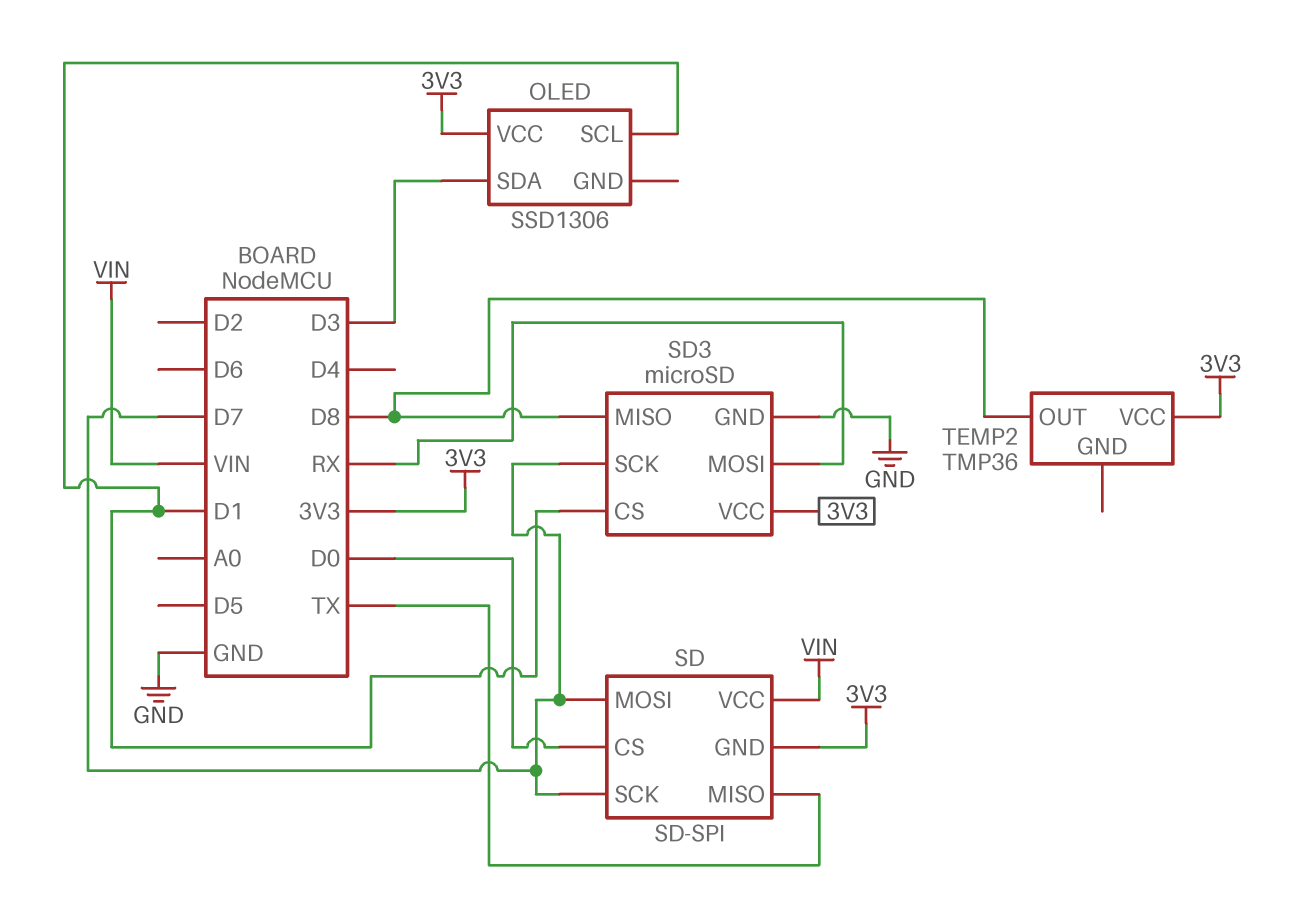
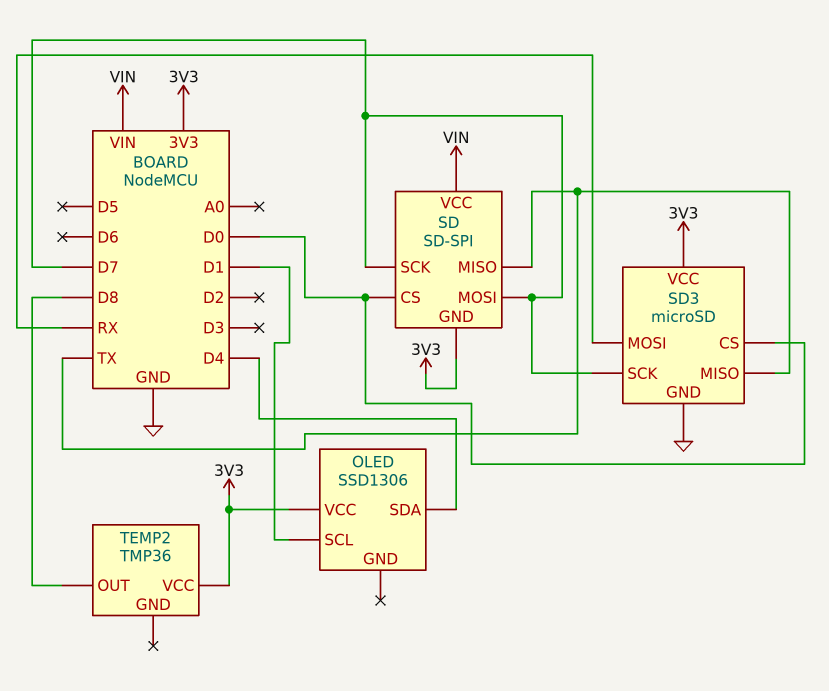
OLED pin SDA: D3 -> D4
SD3 pin CS: D1 -> D0
SD3 pin MISO: D8 -> TX

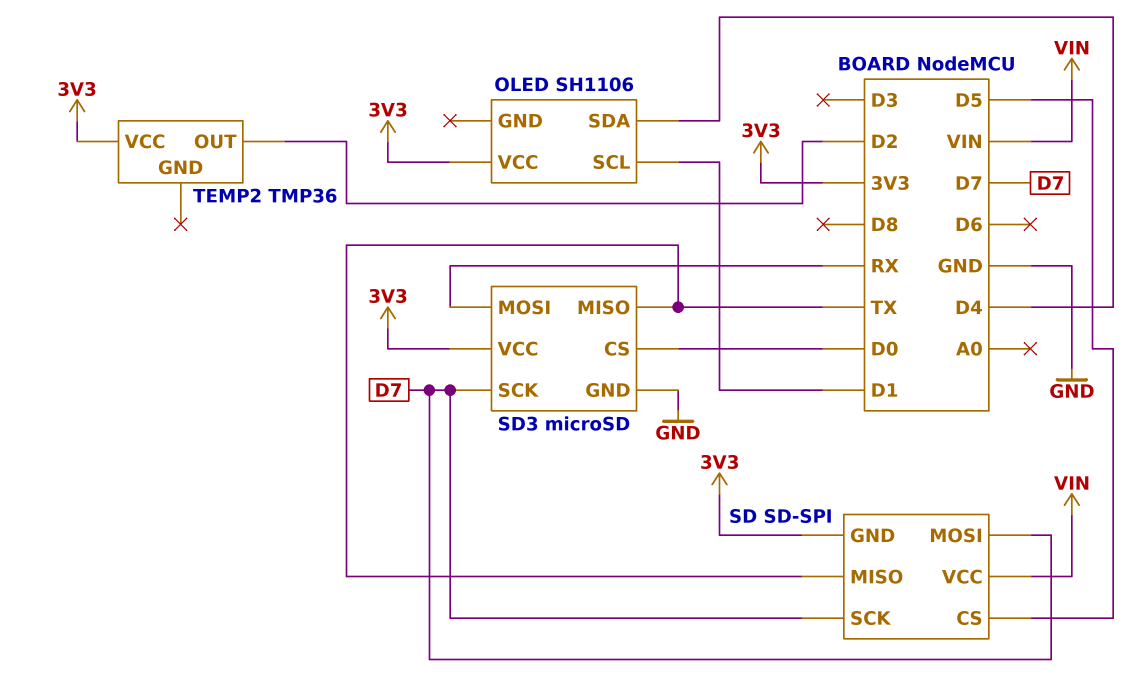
OLED: SSD1306 -> SH1106
SD pin CS: D0 -> D5
TEMP2 pin OUT: D8 -> D2

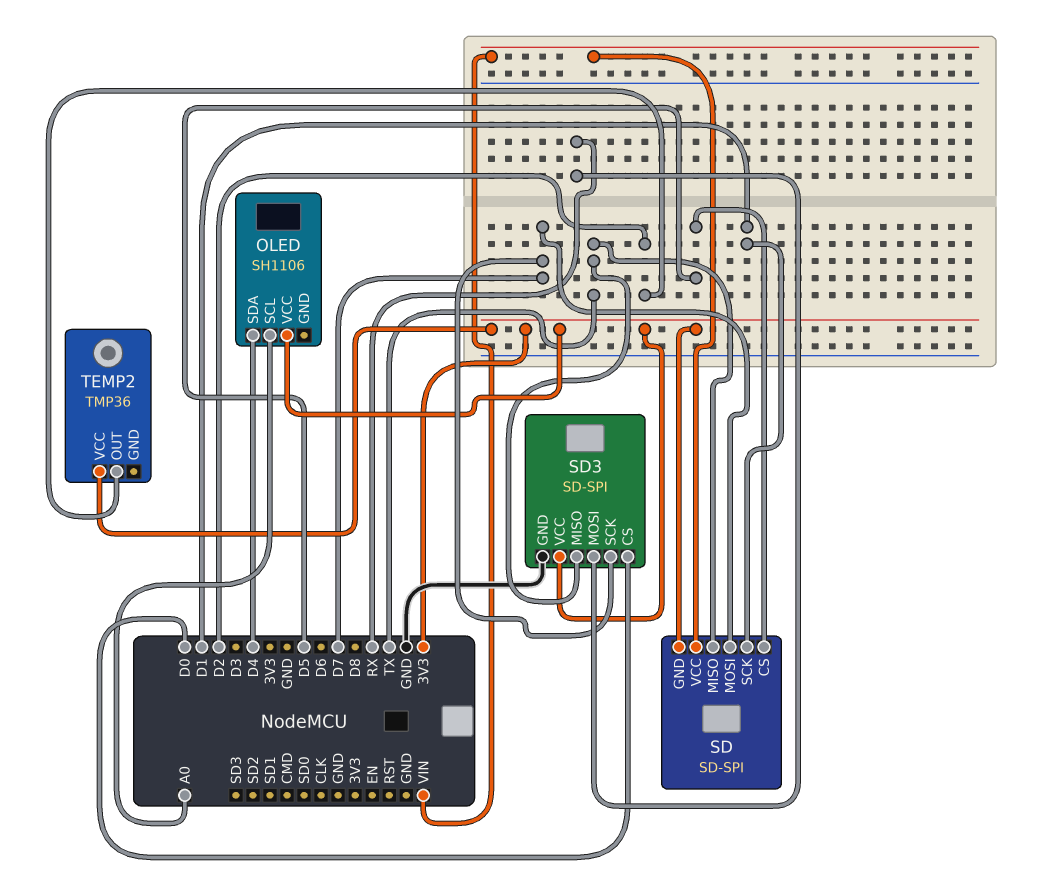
OLED pin SCL: D1 -> A0
SD pin SCK: D7 -> D1
SD3: microSD -> SD-SPI

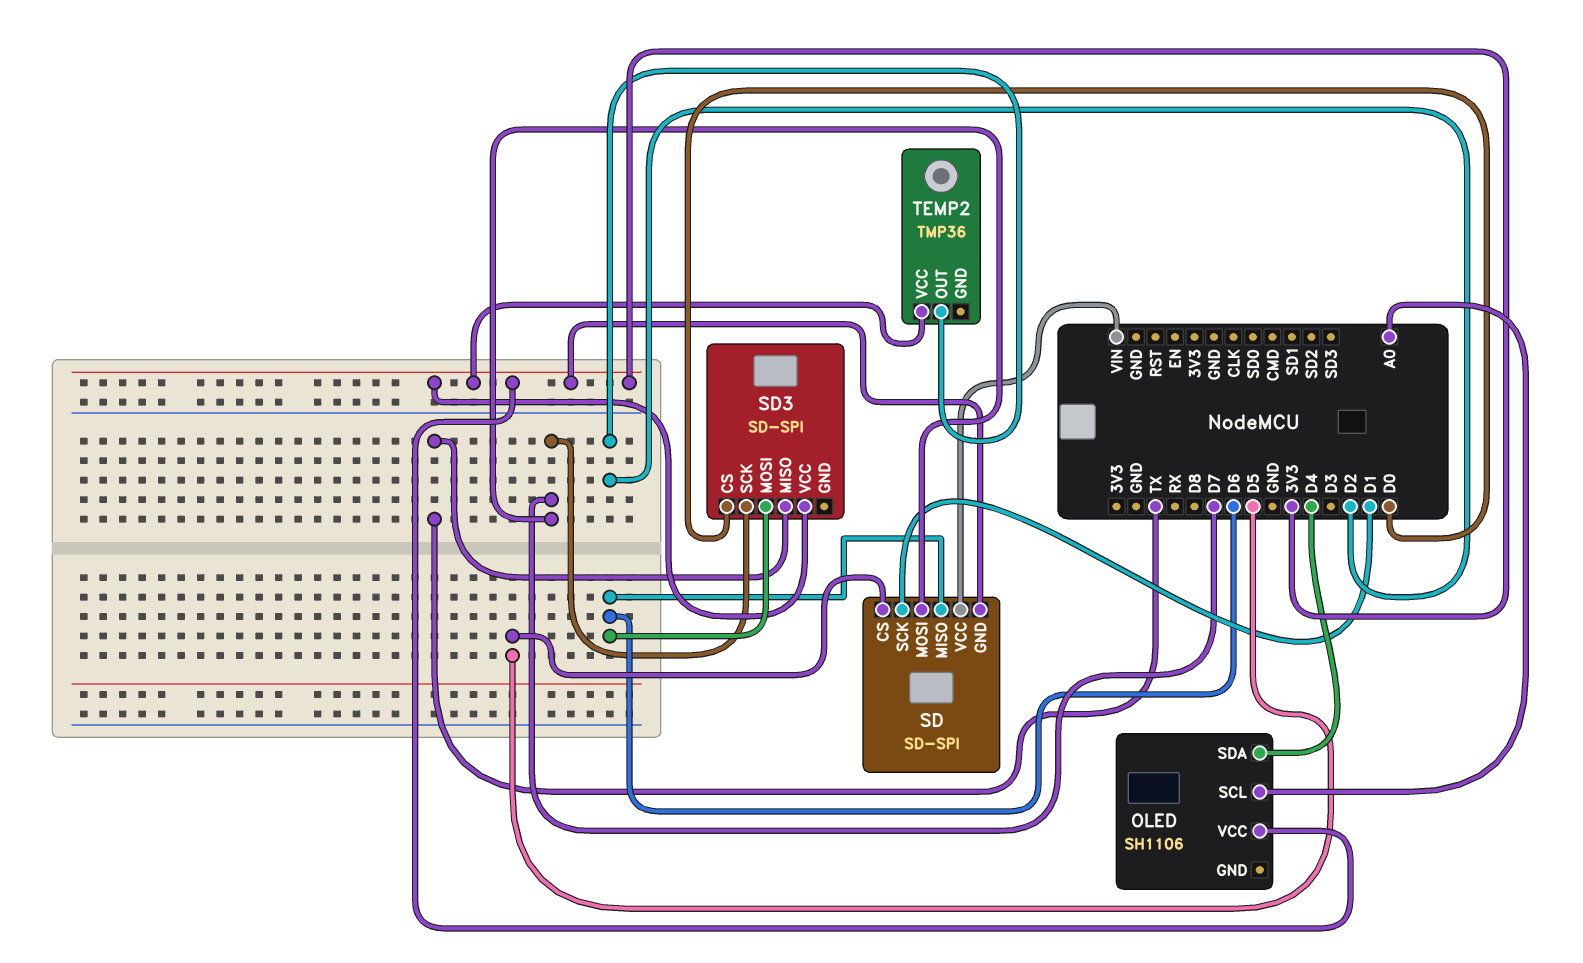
SD pin MISO: TX -> D6
SD3 pin GND: GND -> none
SD3 pin MOSI: RX -> D6

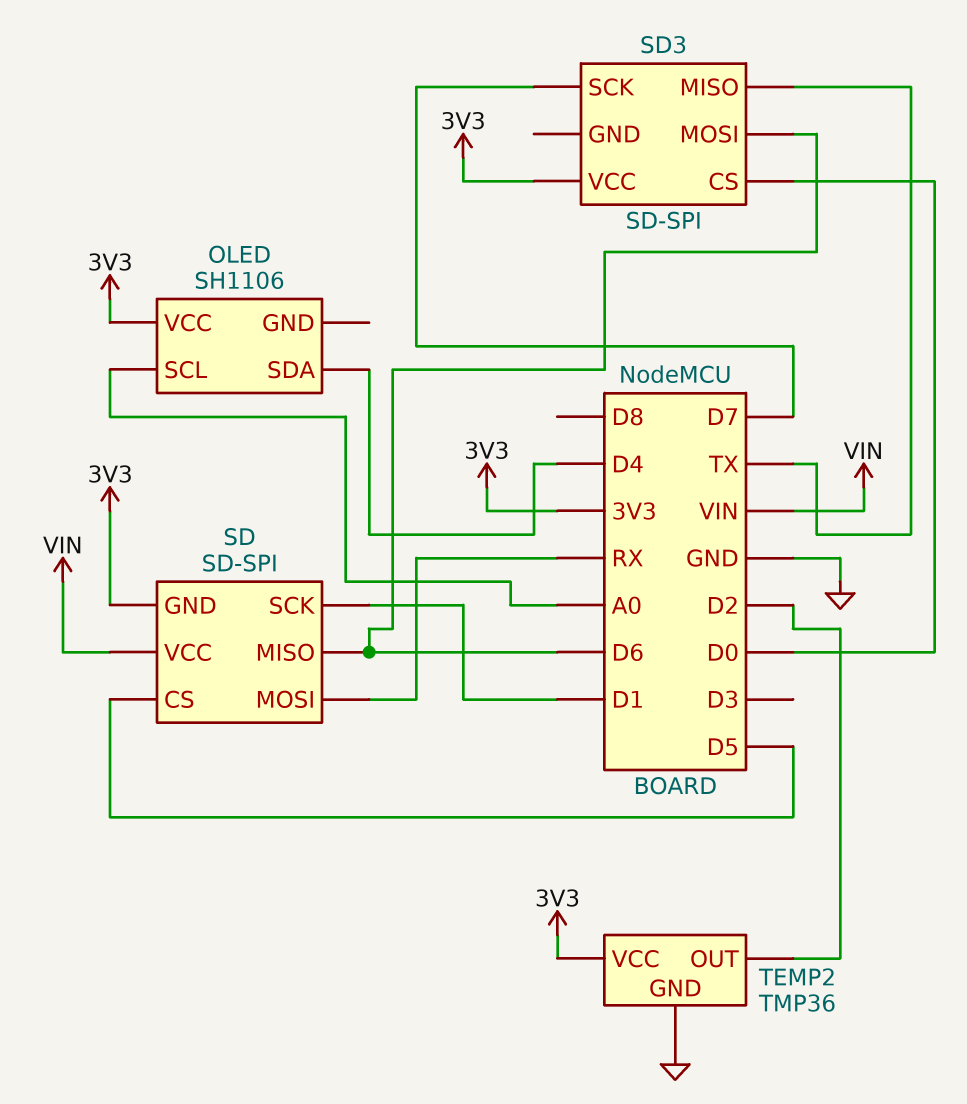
SD pin MOSI: D7 -> RX
TEMP2 pin GND: none -> GND

